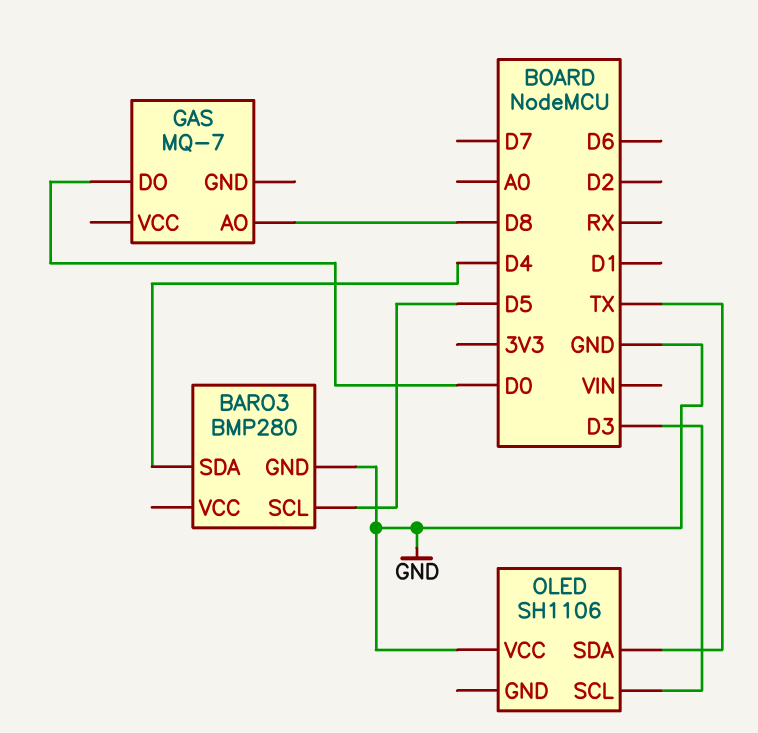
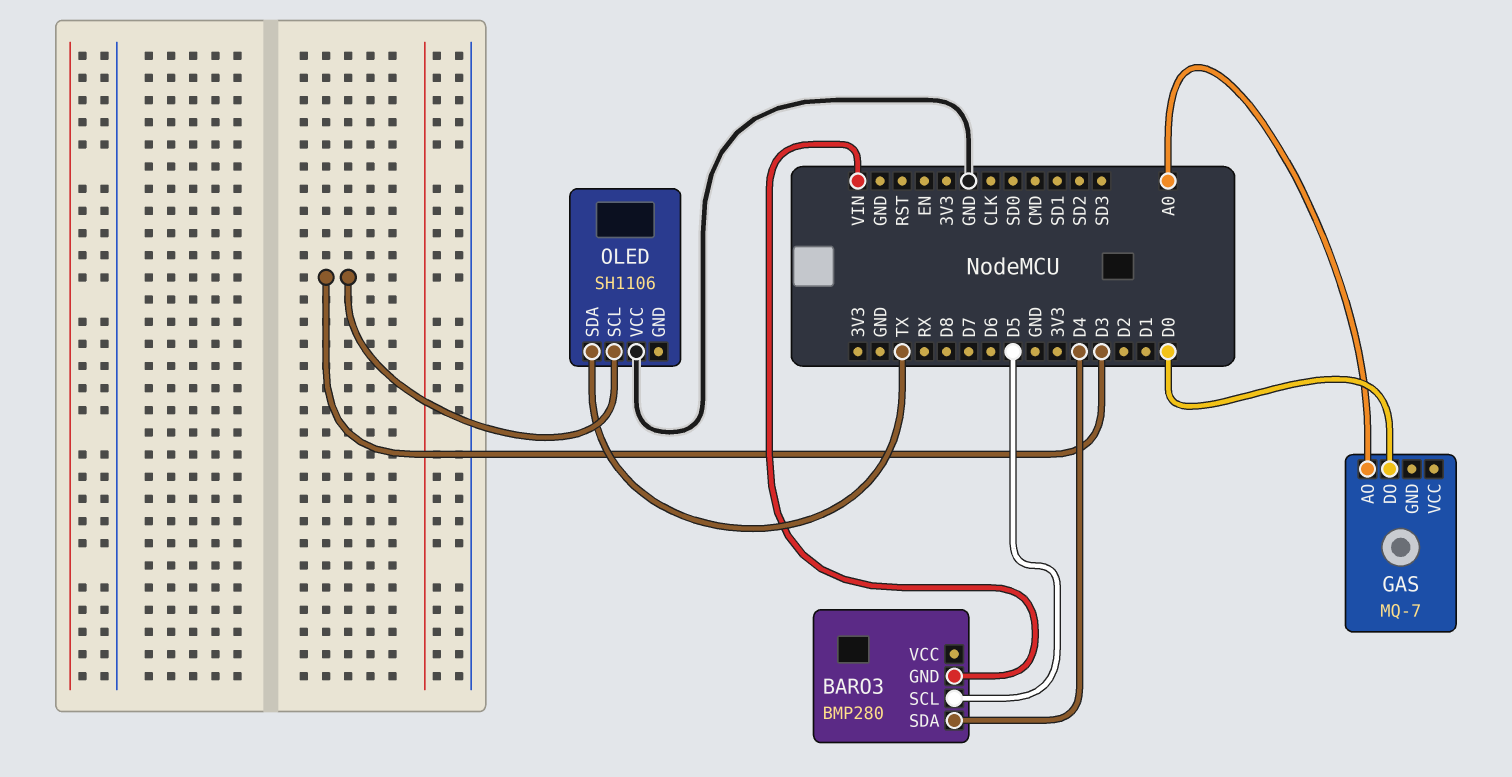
BARO3 pin GND: GND -> VIN
GAS pin AO: D8 -> A0

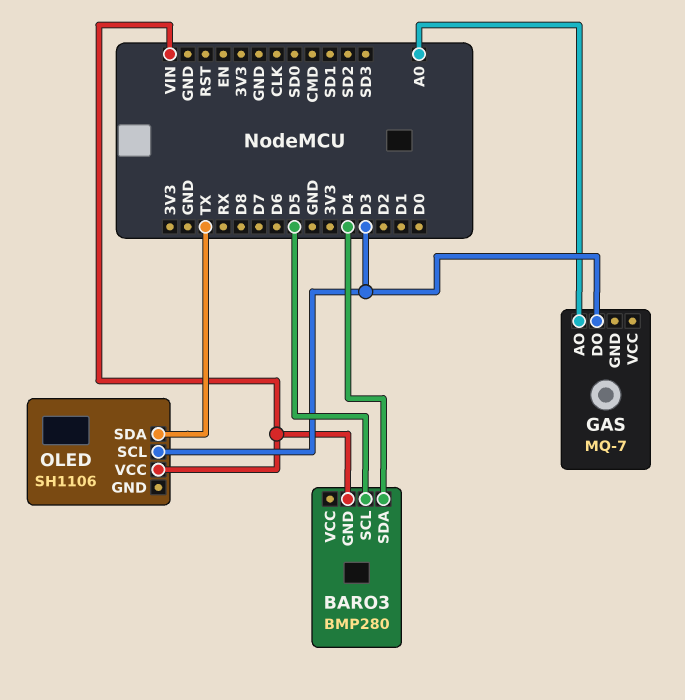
GAS pin DO: D0 -> D3
OLED pin VCC: GND -> VIN

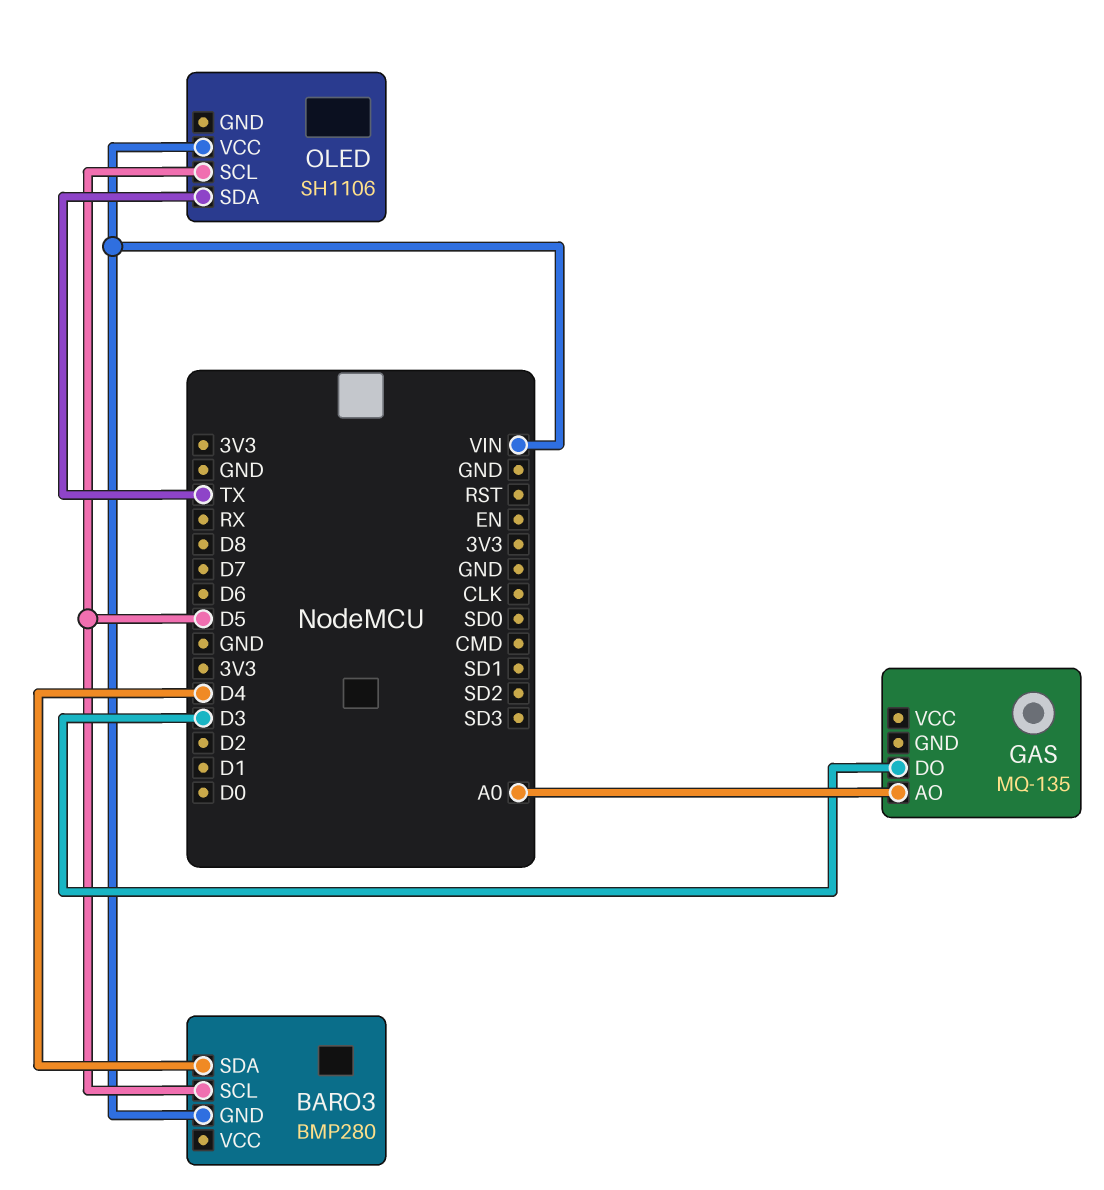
GAS: MQ-7 -> MQ-135
OLED pin SCL: D3 -> D5

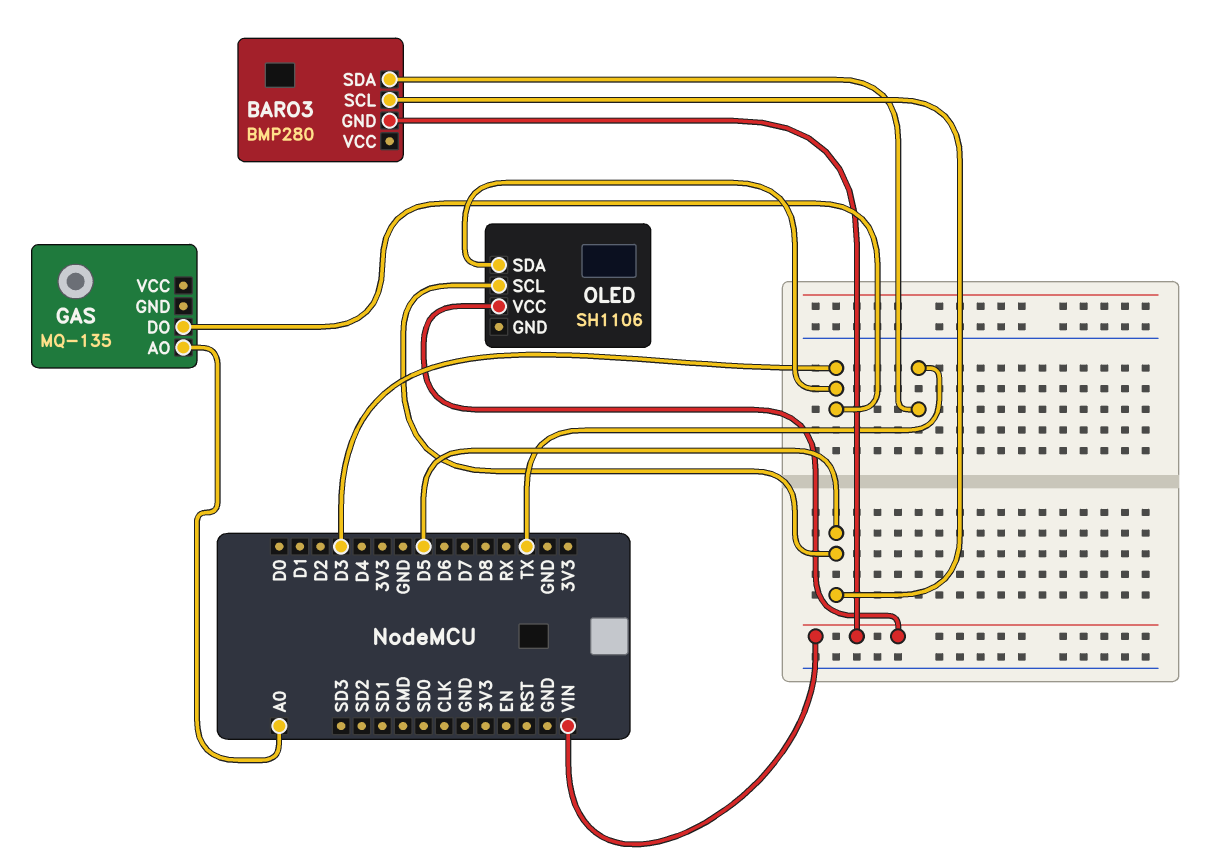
BARO3 pin SDA: D4 -> TX
OLED pin SDA: TX -> D3

